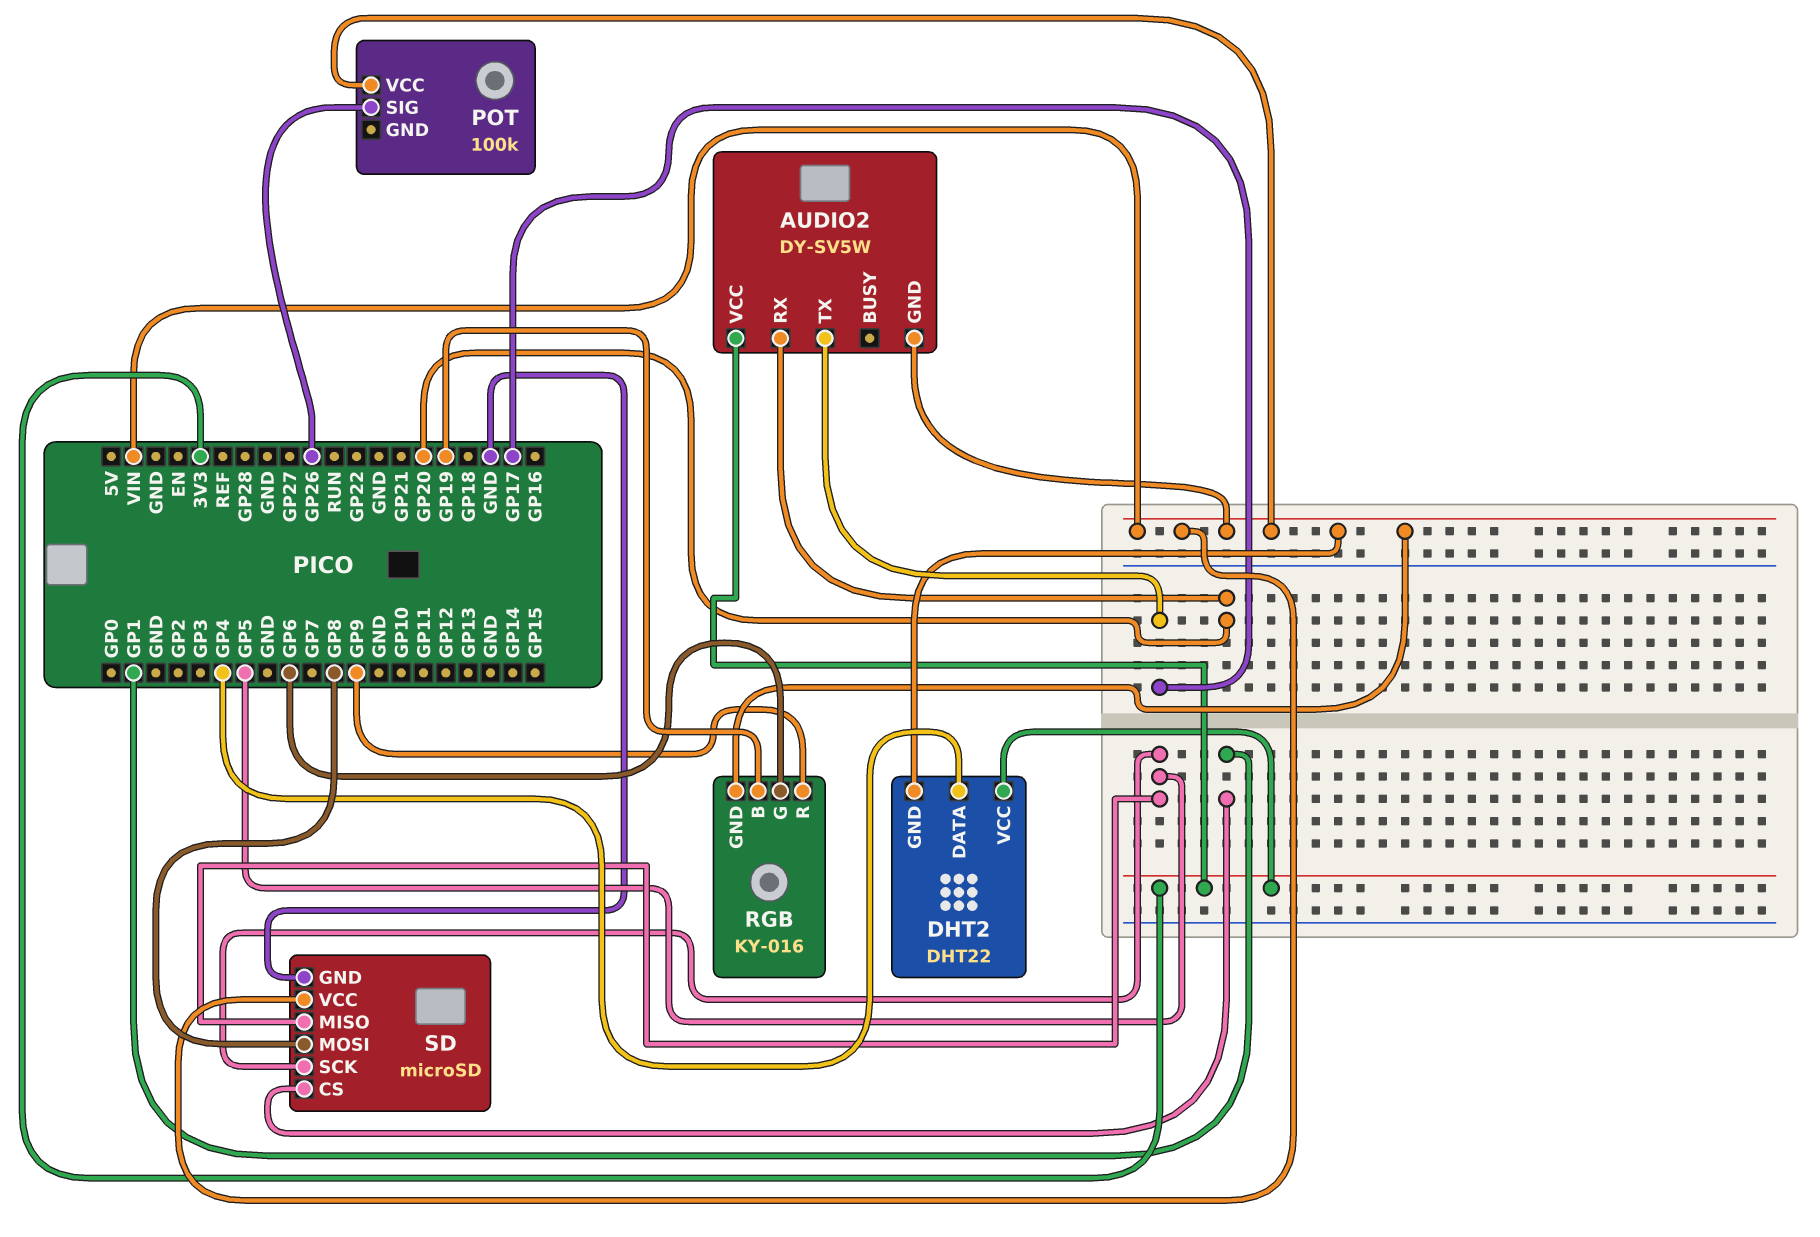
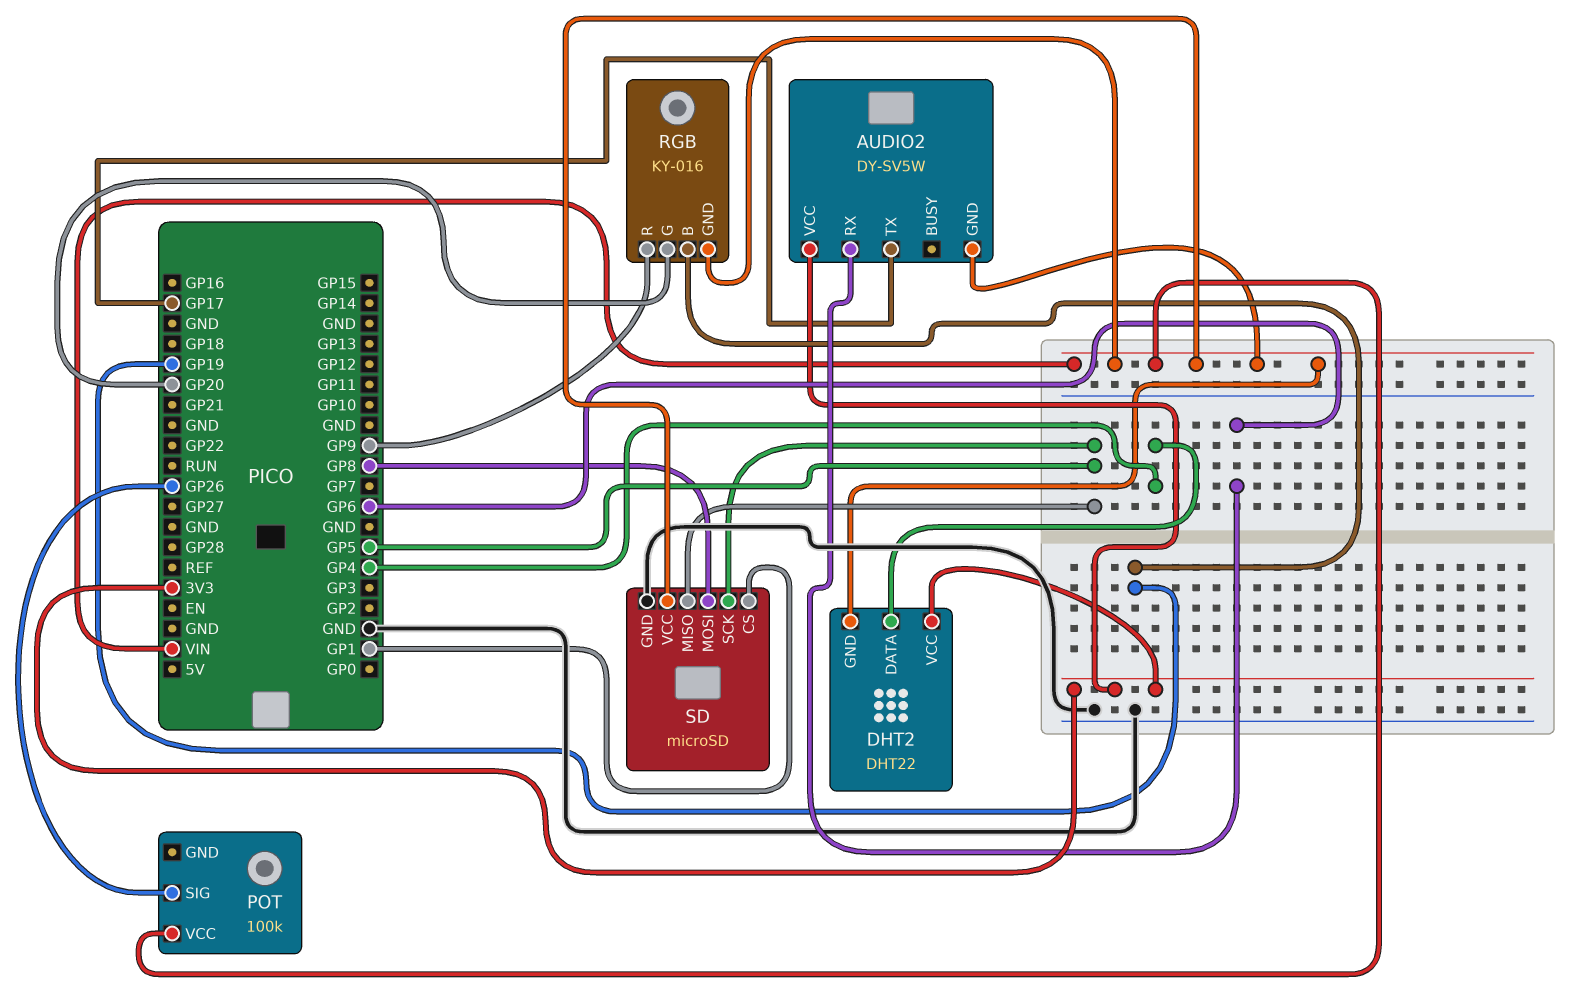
AUDIO2 pin RX: GP20 -> GP6
RGB pin G: GP6 -> GP20

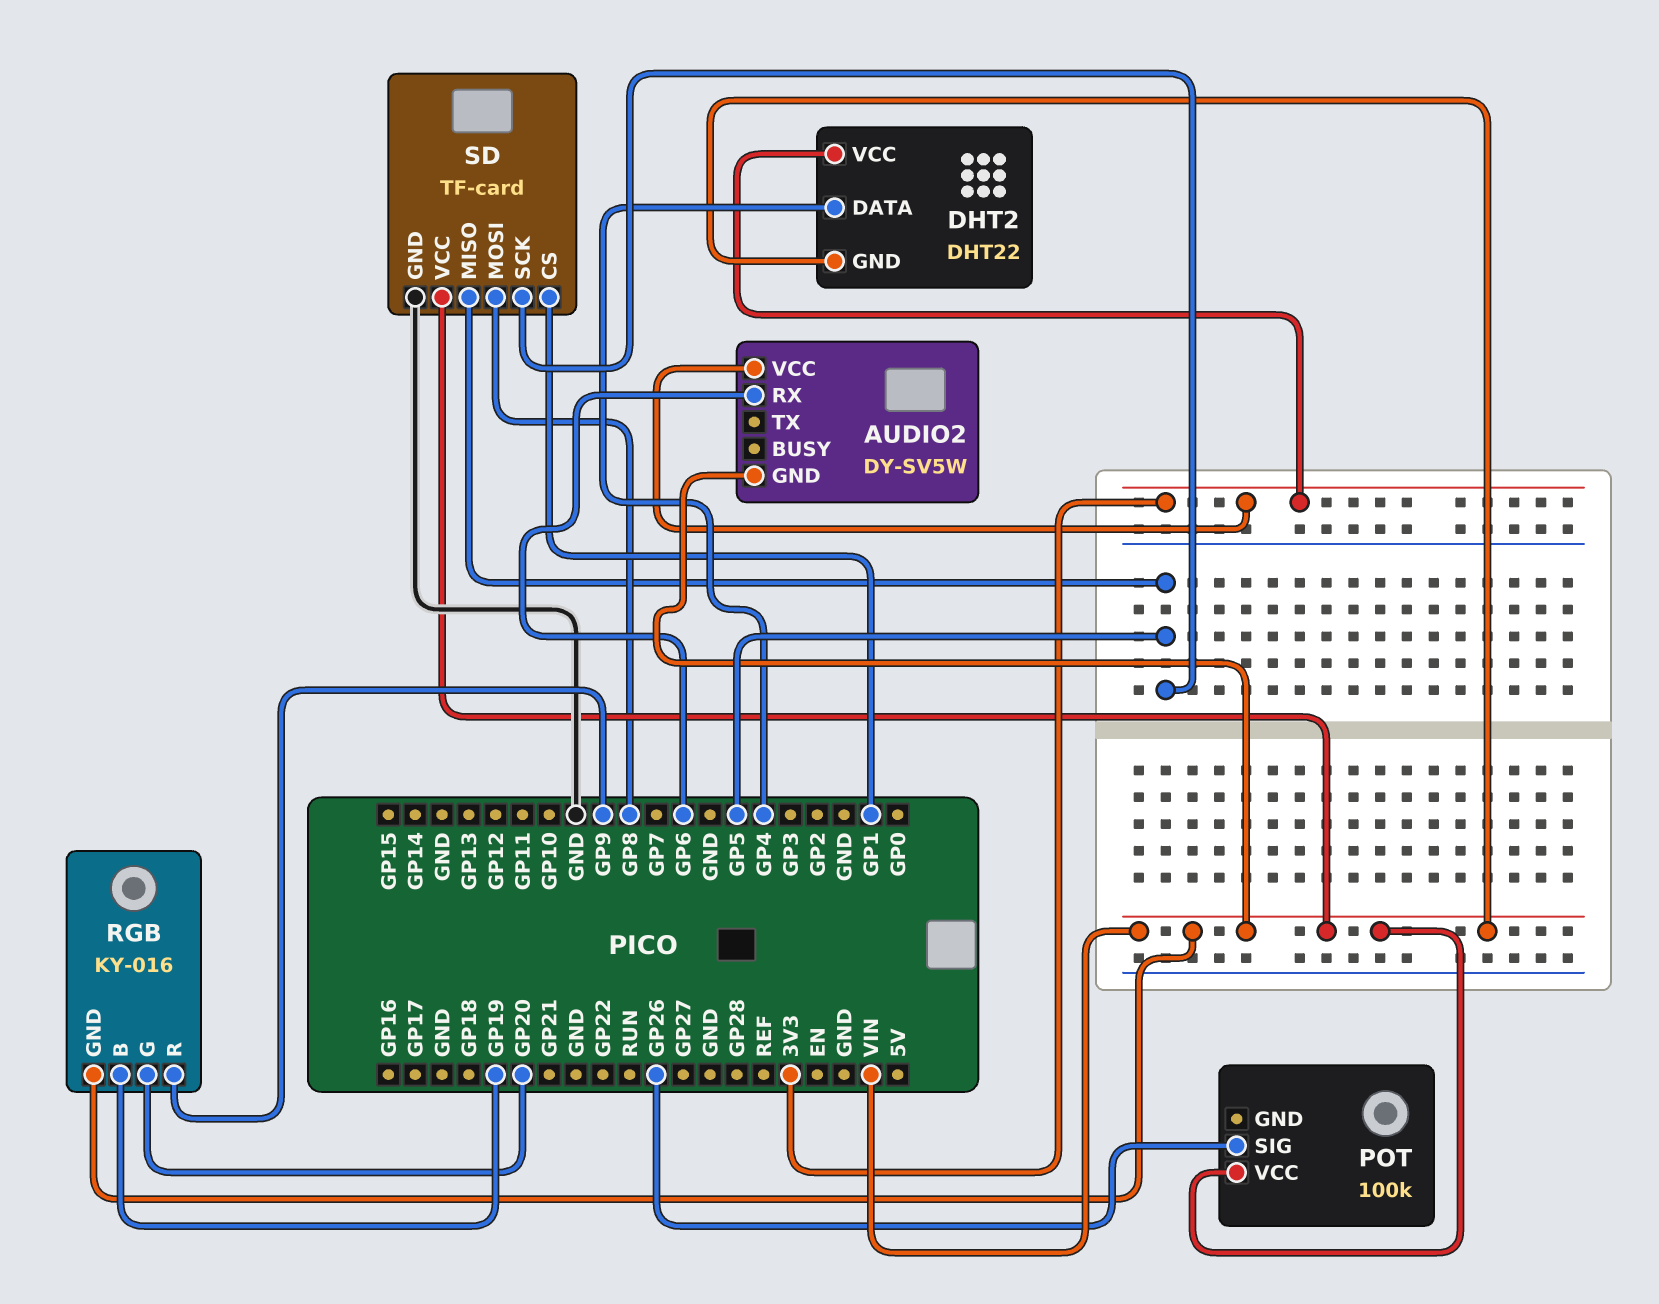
AUDIO2 pin TX: GP17 -> none
SD: microSD -> TF-card

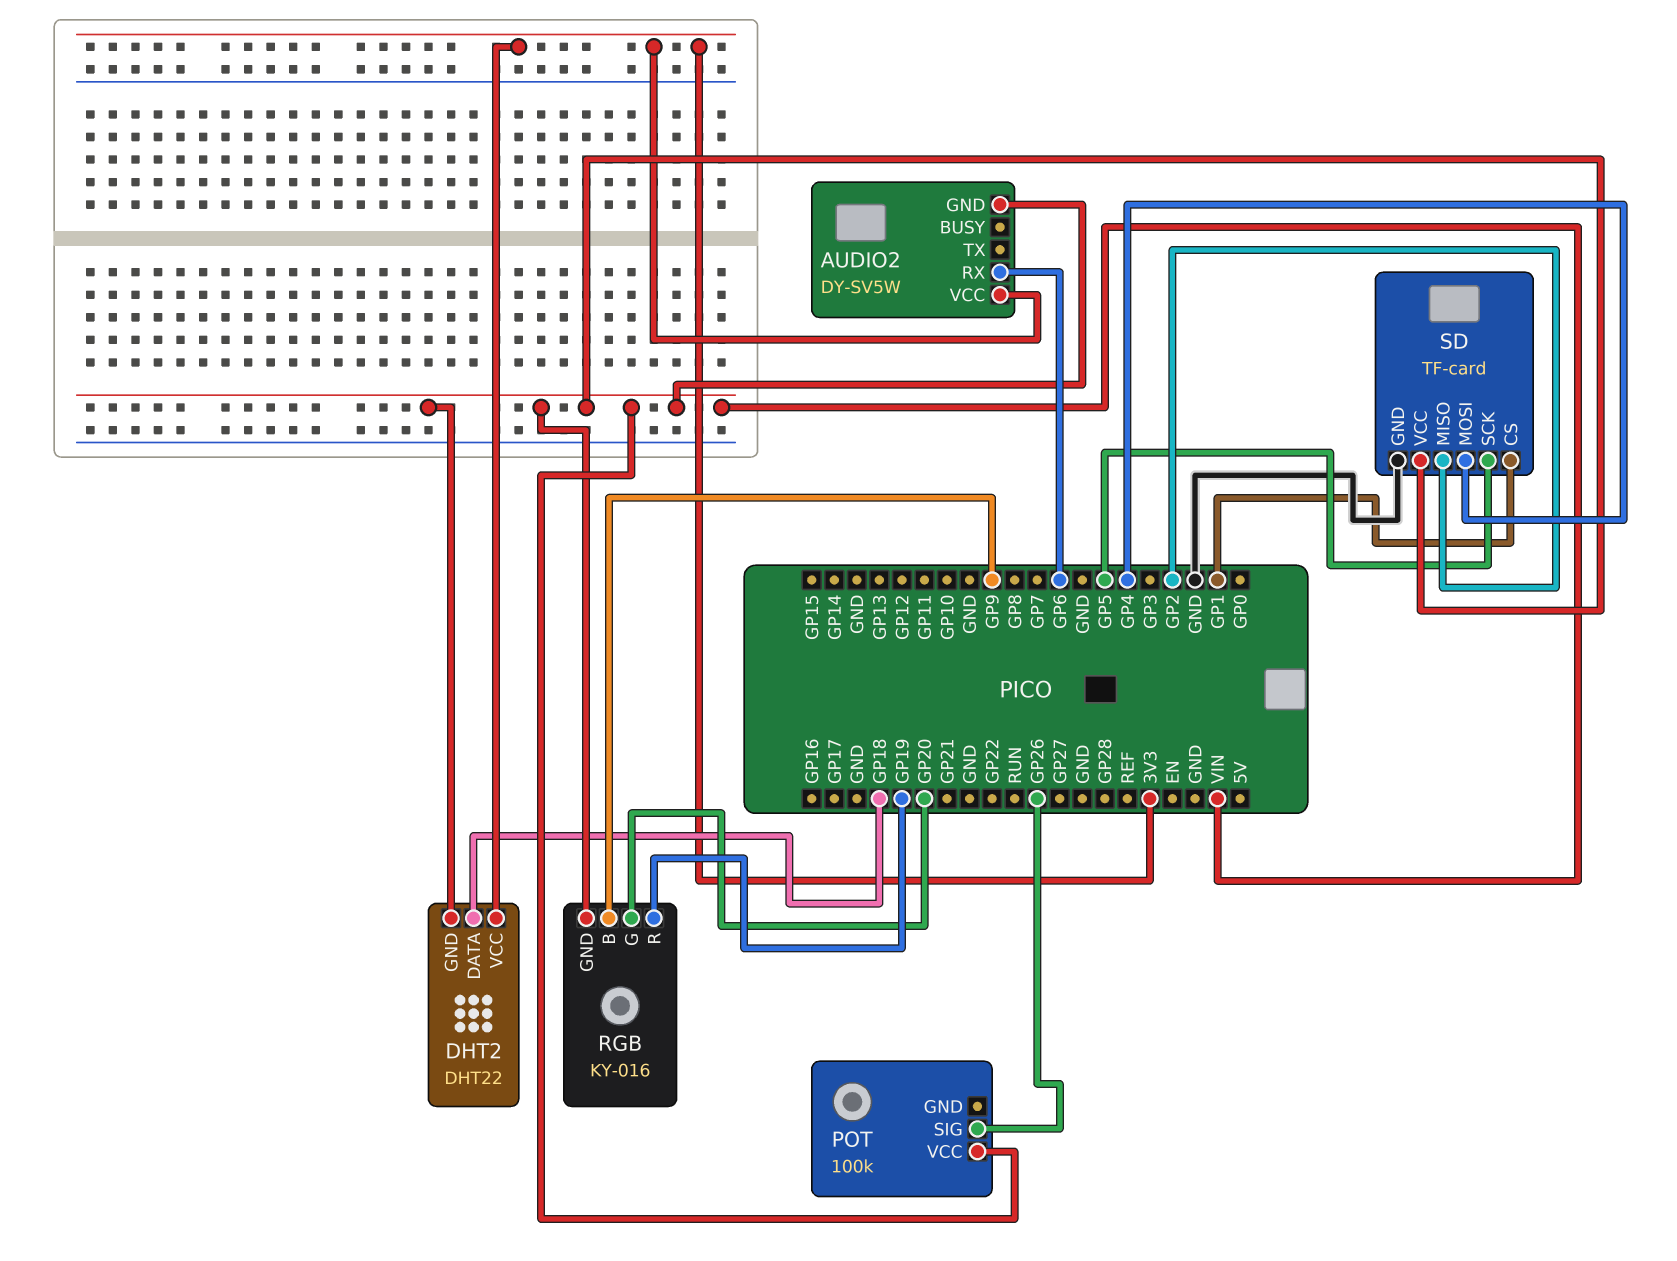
DHT2 pin DATA: GP4 -> GP18
RGB pin B: GP19 -> GP9
RGB pin R: GP9 -> GP19
SD pin MISO: GP5 -> GP2
SD pin MOSI: GP8 -> GP4

